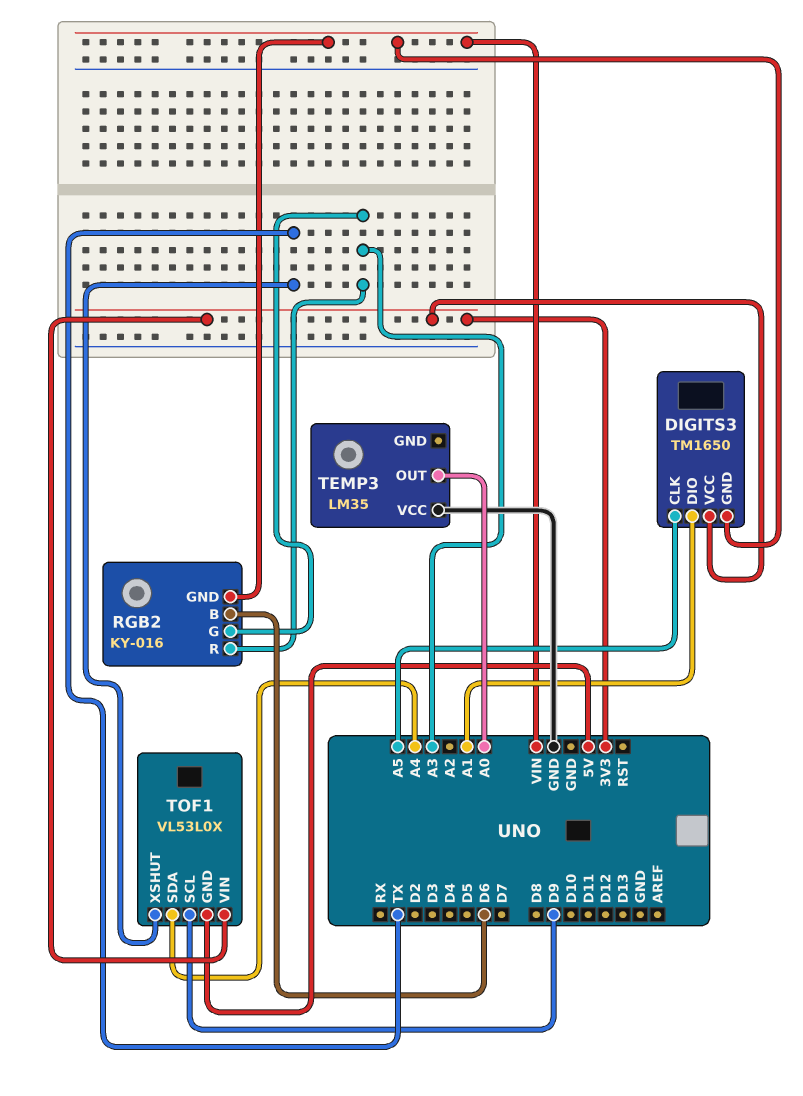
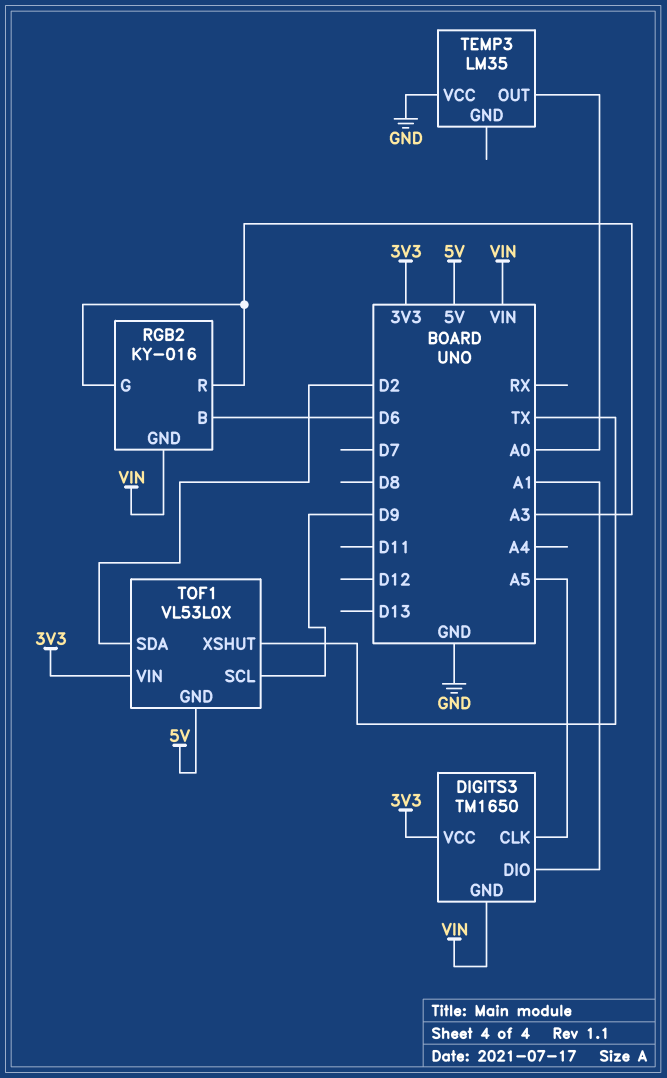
TOF1 pin SDA: A4 -> D2

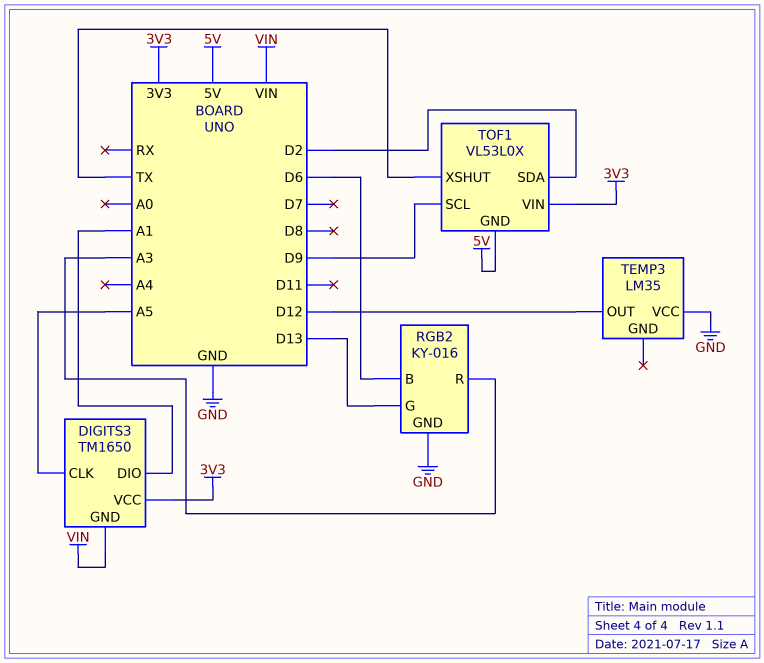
RGB2 pin G: A3 -> D13
RGB2 pin GND: VIN -> GND
TEMP3 pin OUT: A0 -> D12

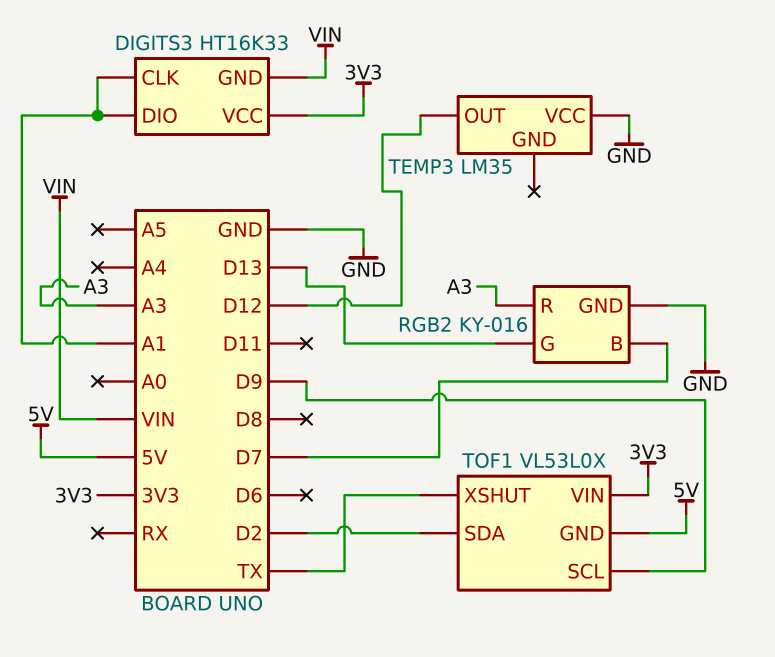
DIGITS3: TM1650 -> HT16K33
DIGITS3 pin CLK: A5 -> A1
RGB2 pin B: D6 -> D7

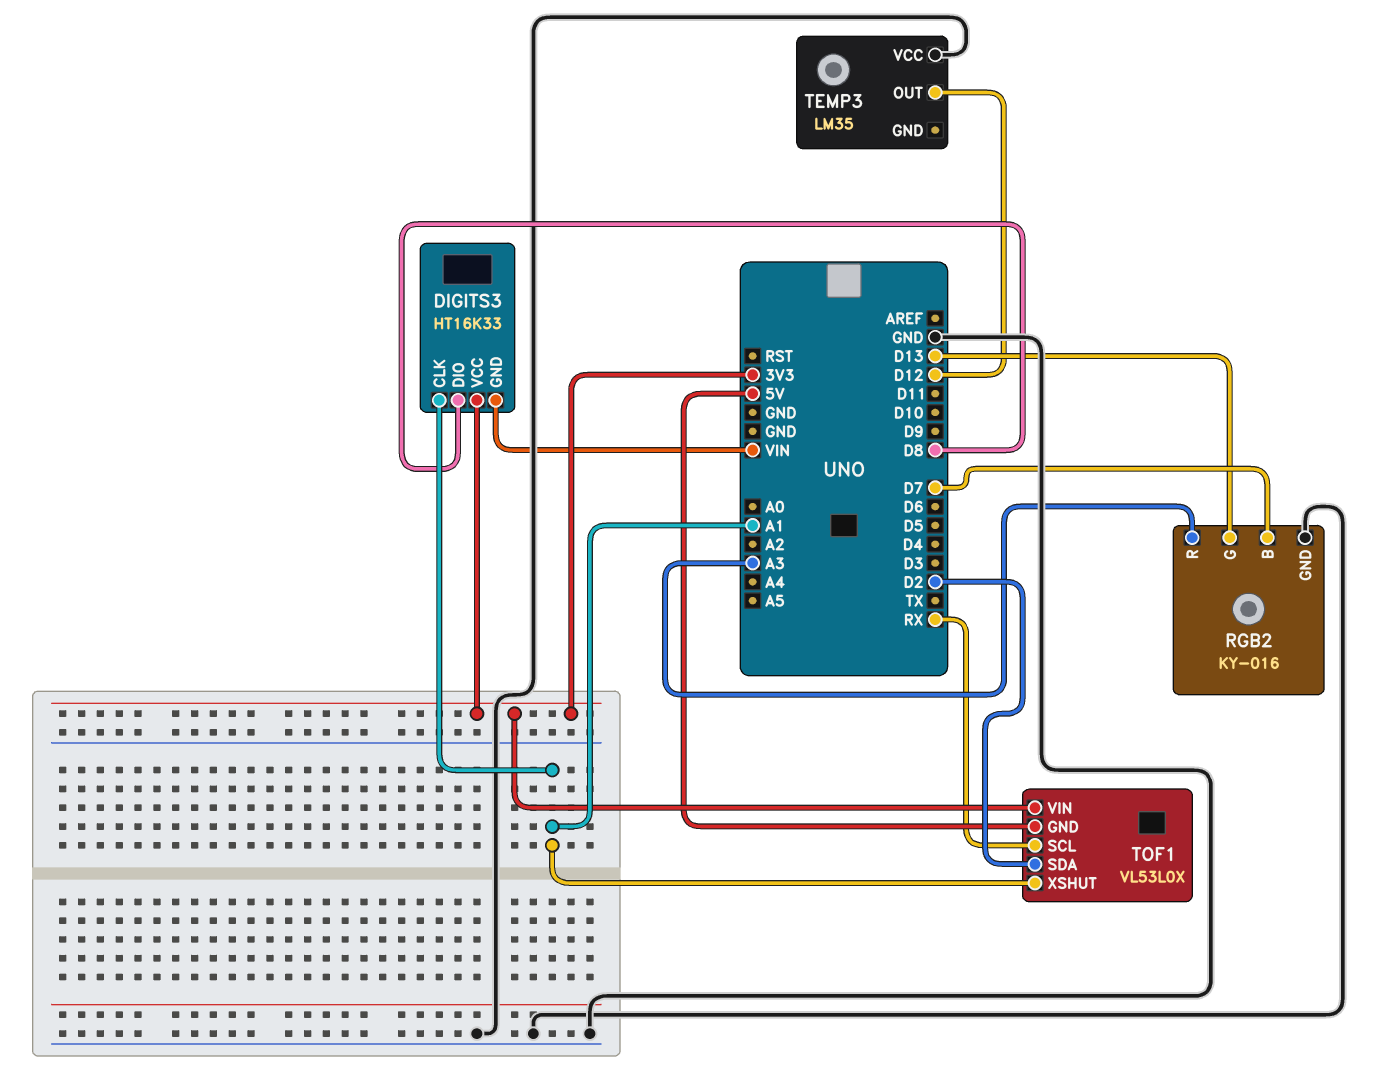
DIGITS3 pin DIO: A1 -> D8
TOF1 pin SCL: D9 -> RX
TOF1 pin XSHUT: TX -> A1

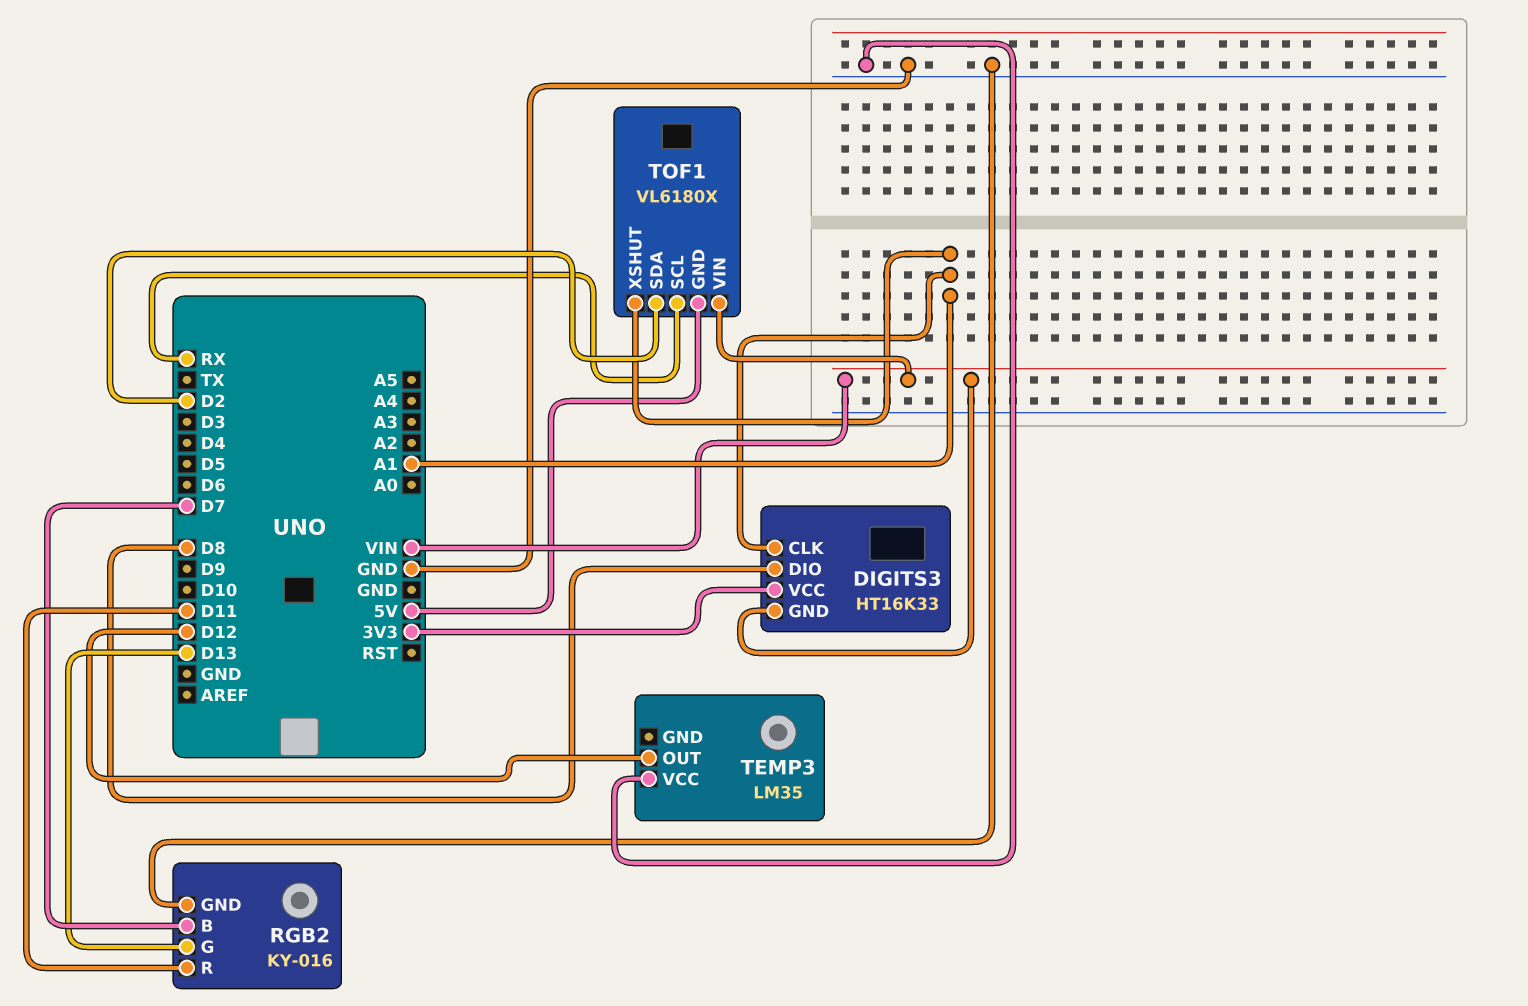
RGB2 pin R: A3 -> D11
TOF1: VL53L0X -> VL6180X
TOF1 pin VIN: 3V3 -> VIN

